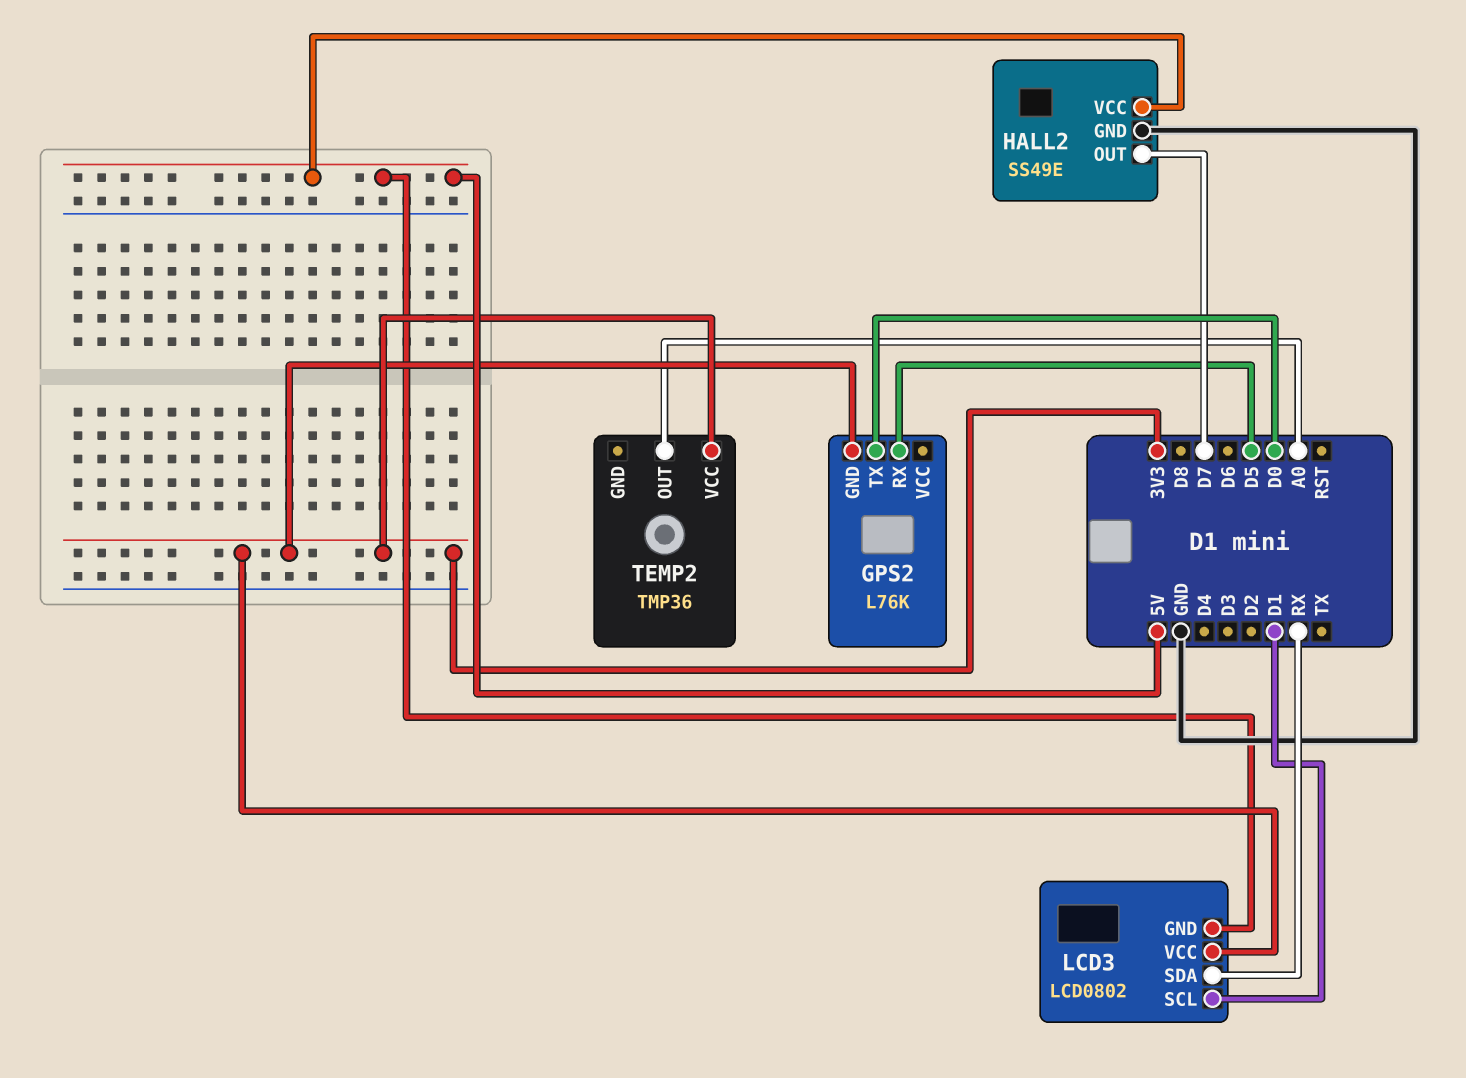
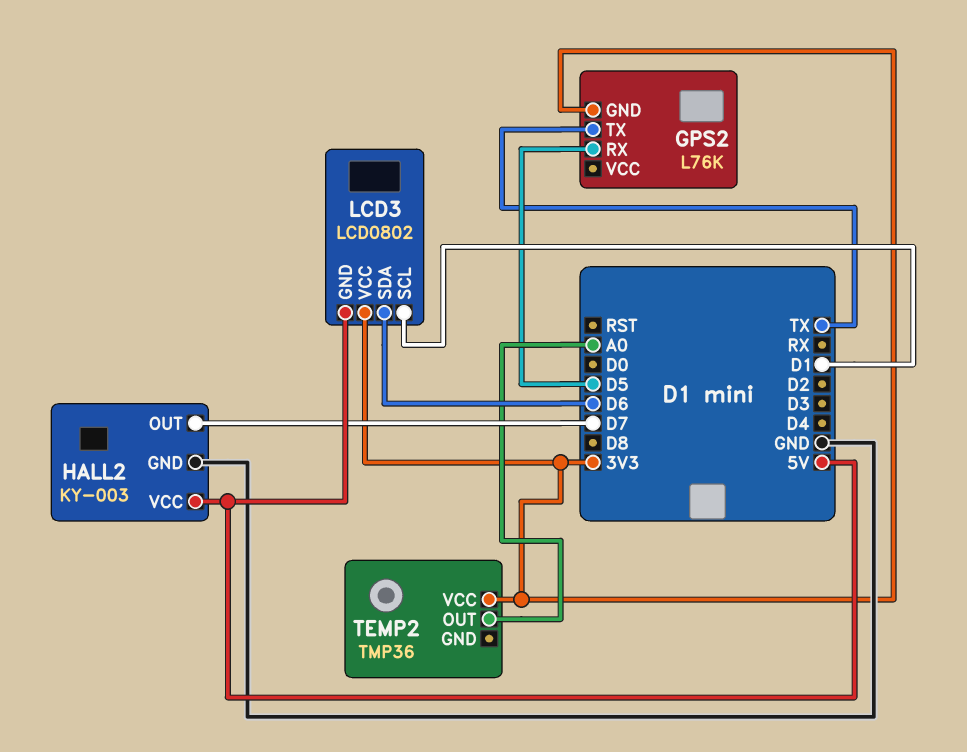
GPS2 pin TX: D0 -> TX
HALL2: SS49E -> KY-003
LCD3 pin SDA: RX -> D6

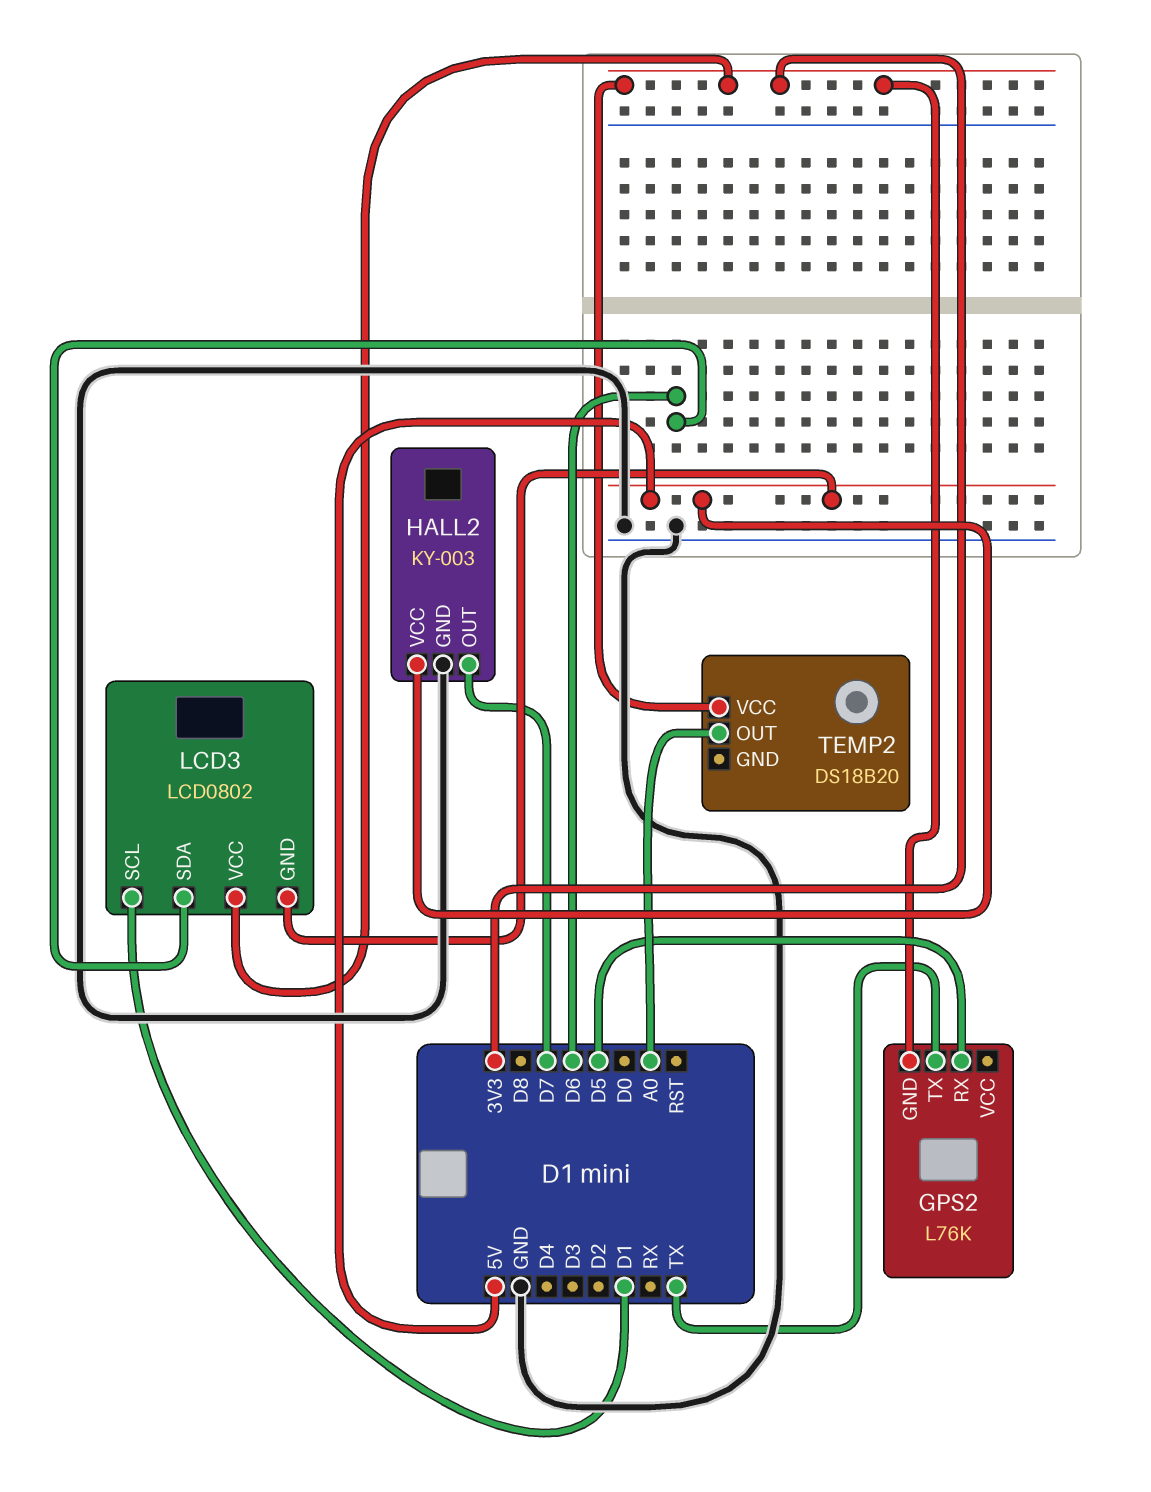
TEMP2: TMP36 -> DS18B20

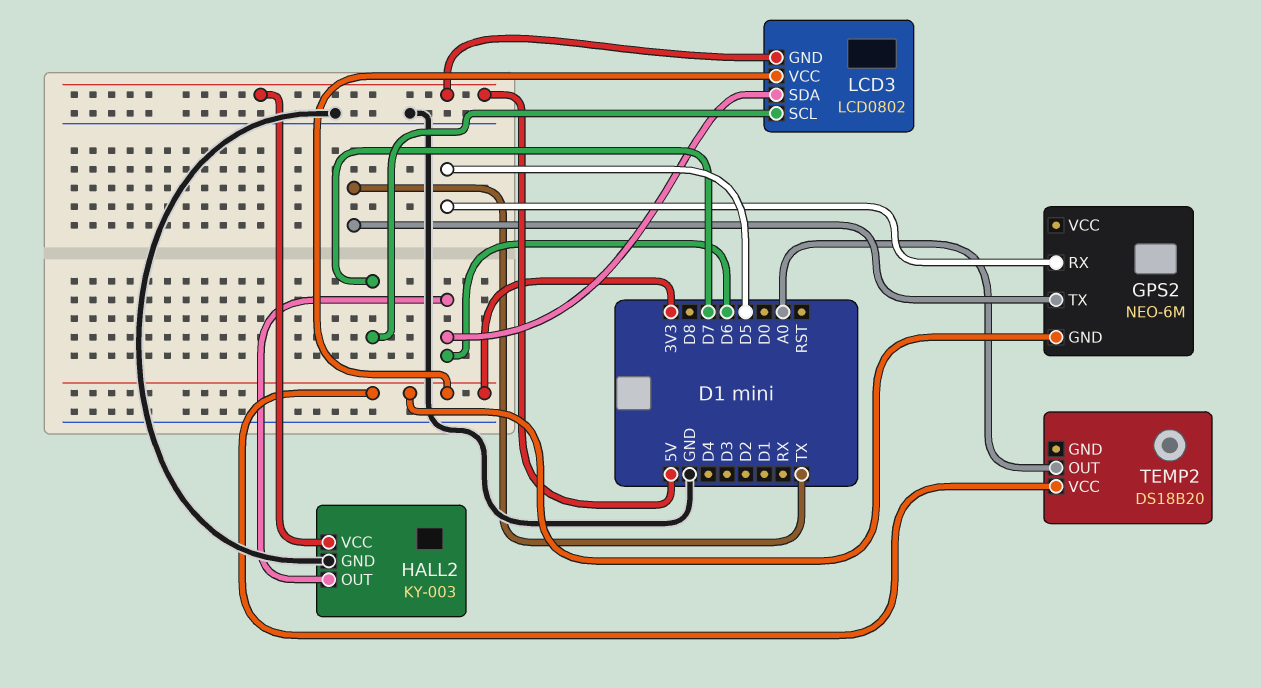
GPS2: L76K -> NEO-6M
HALL2 pin OUT: D7 -> D6
LCD3 pin SCL: D1 -> D7

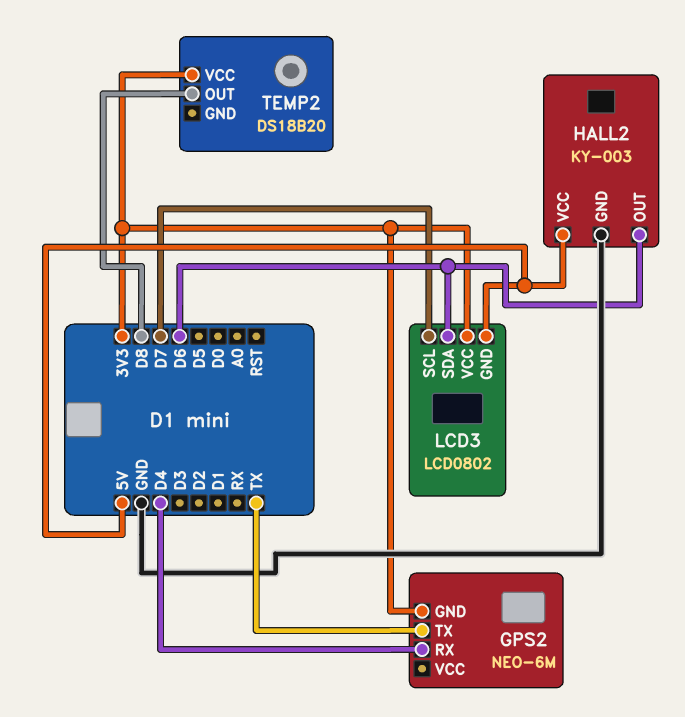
GPS2 pin RX: D5 -> D4
TEMP2 pin OUT: A0 -> D8

